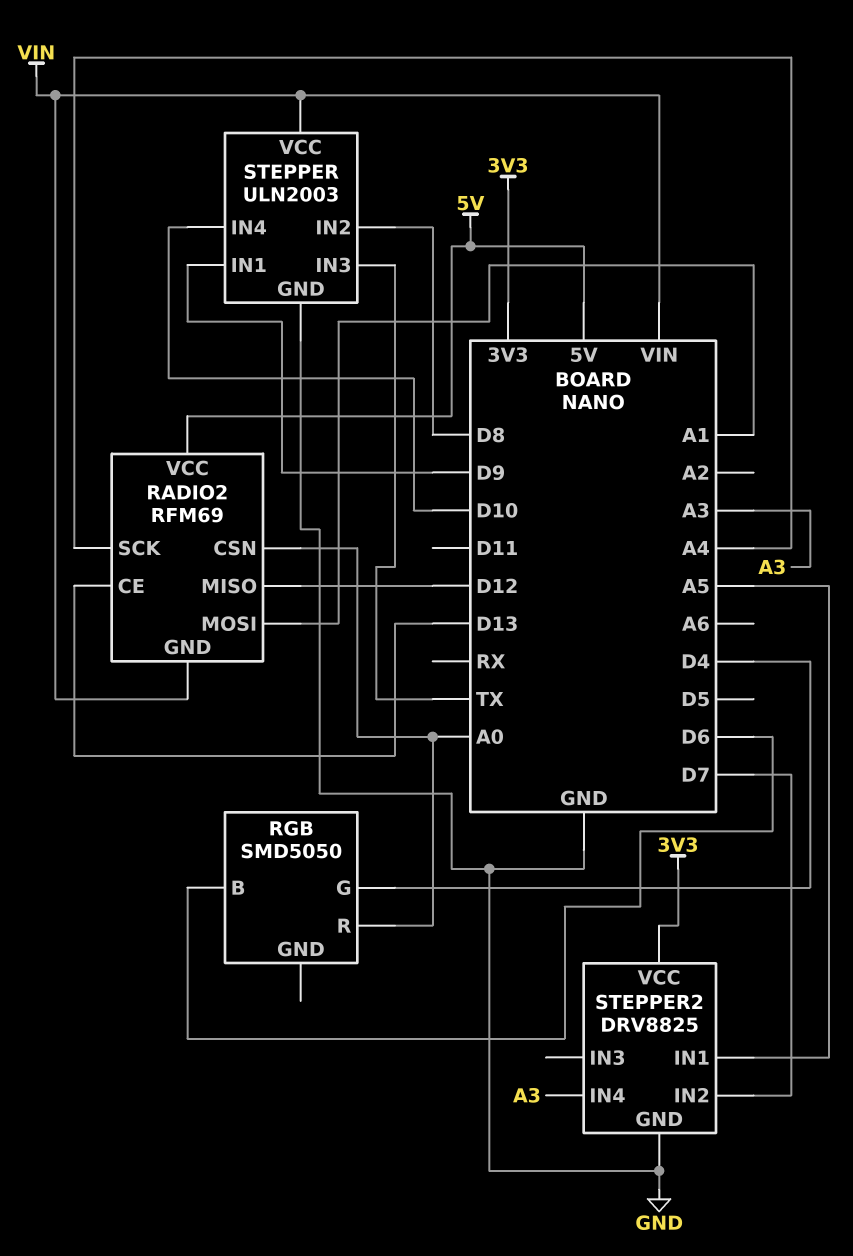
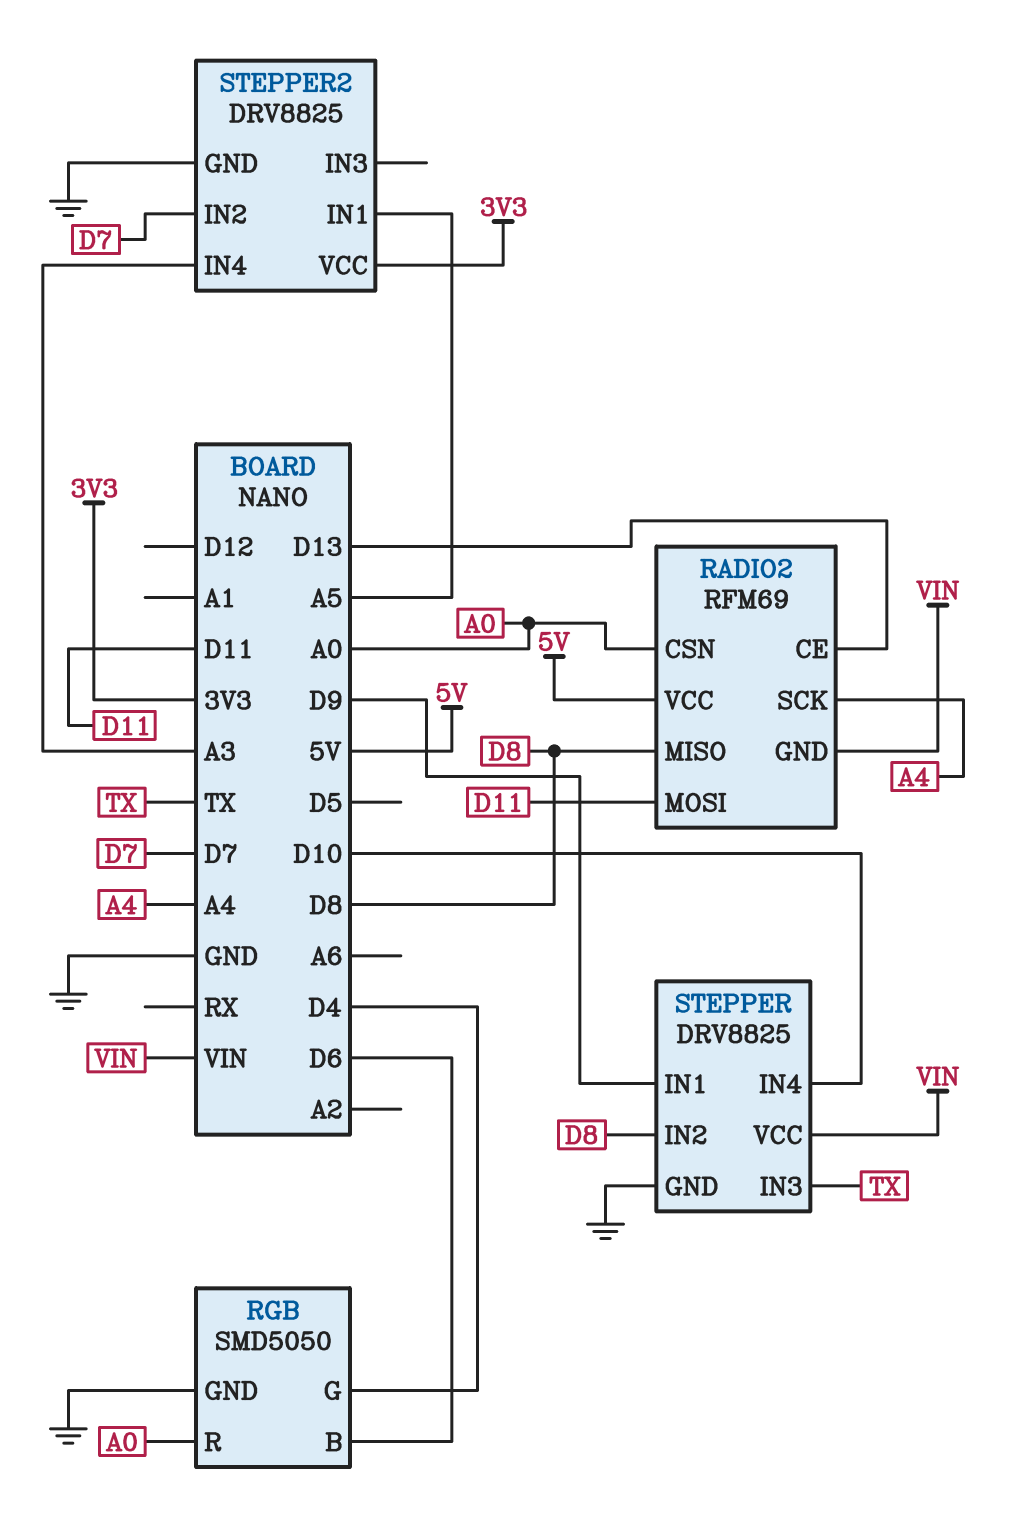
RADIO2 pin MISO: D12 -> D8
RADIO2 pin MOSI: A1 -> D11
RGB pin GND: none -> GND
STEPPER: ULN2003 -> DRV8825

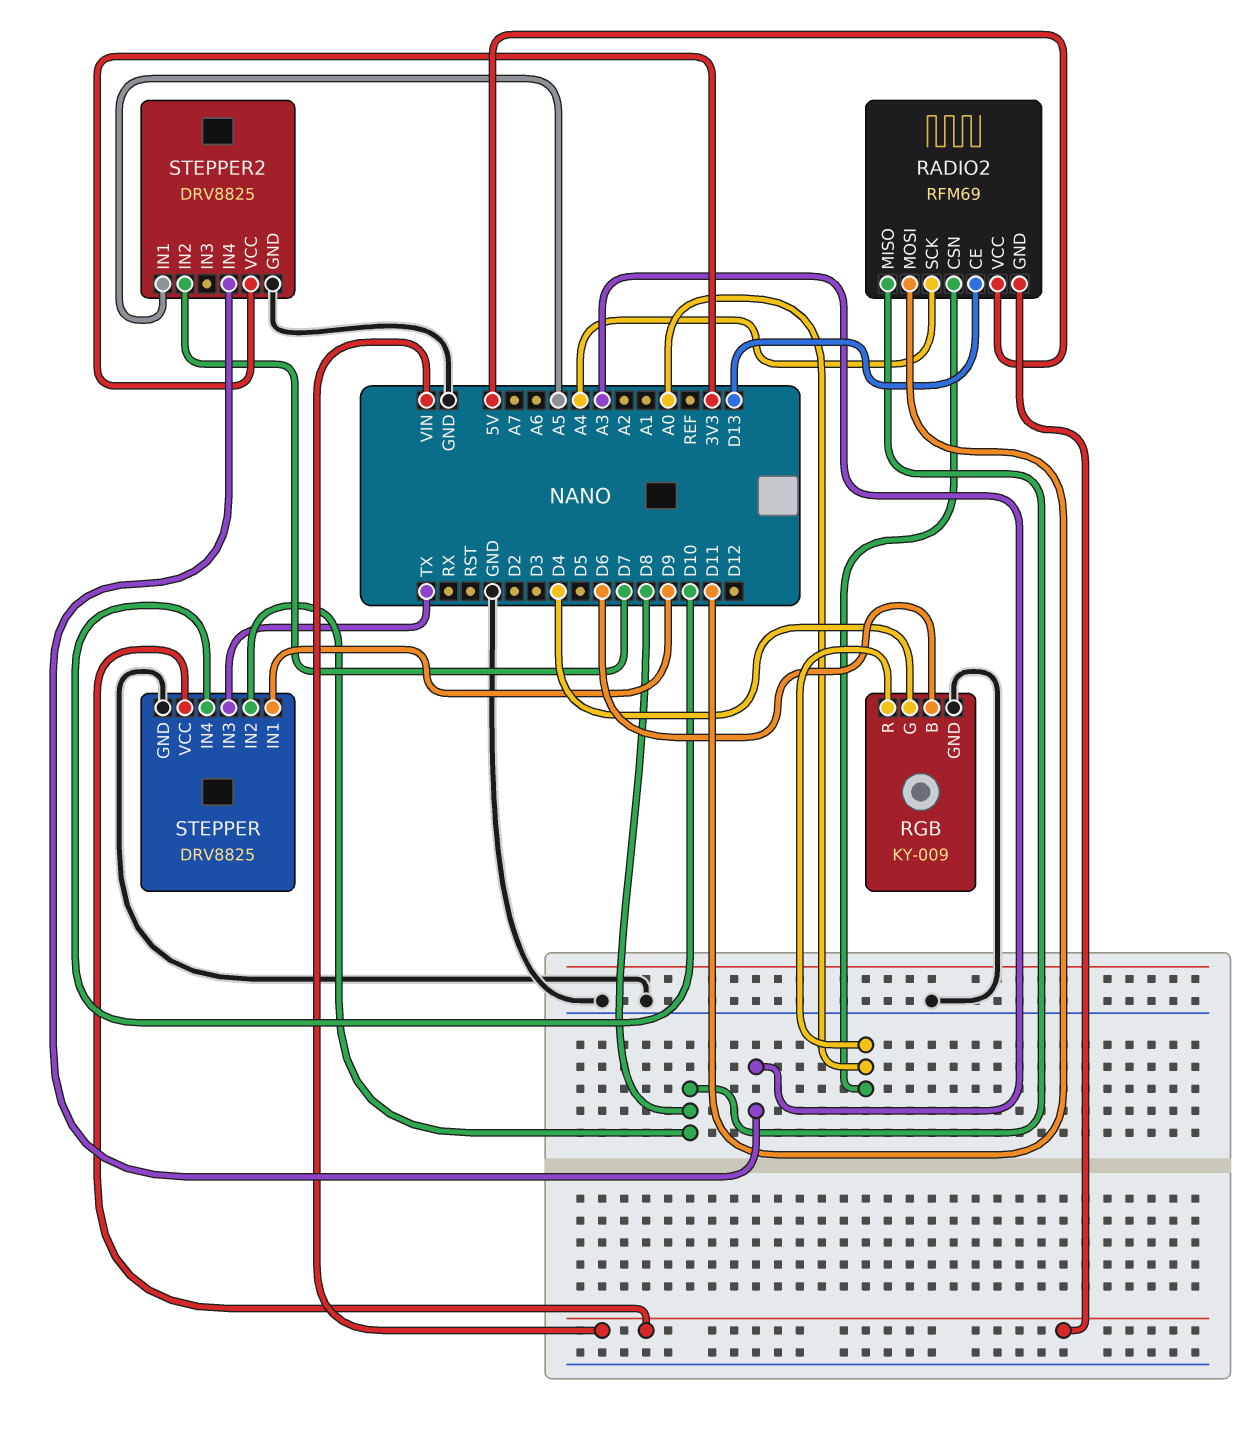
RGB: SMD5050 -> KY-009

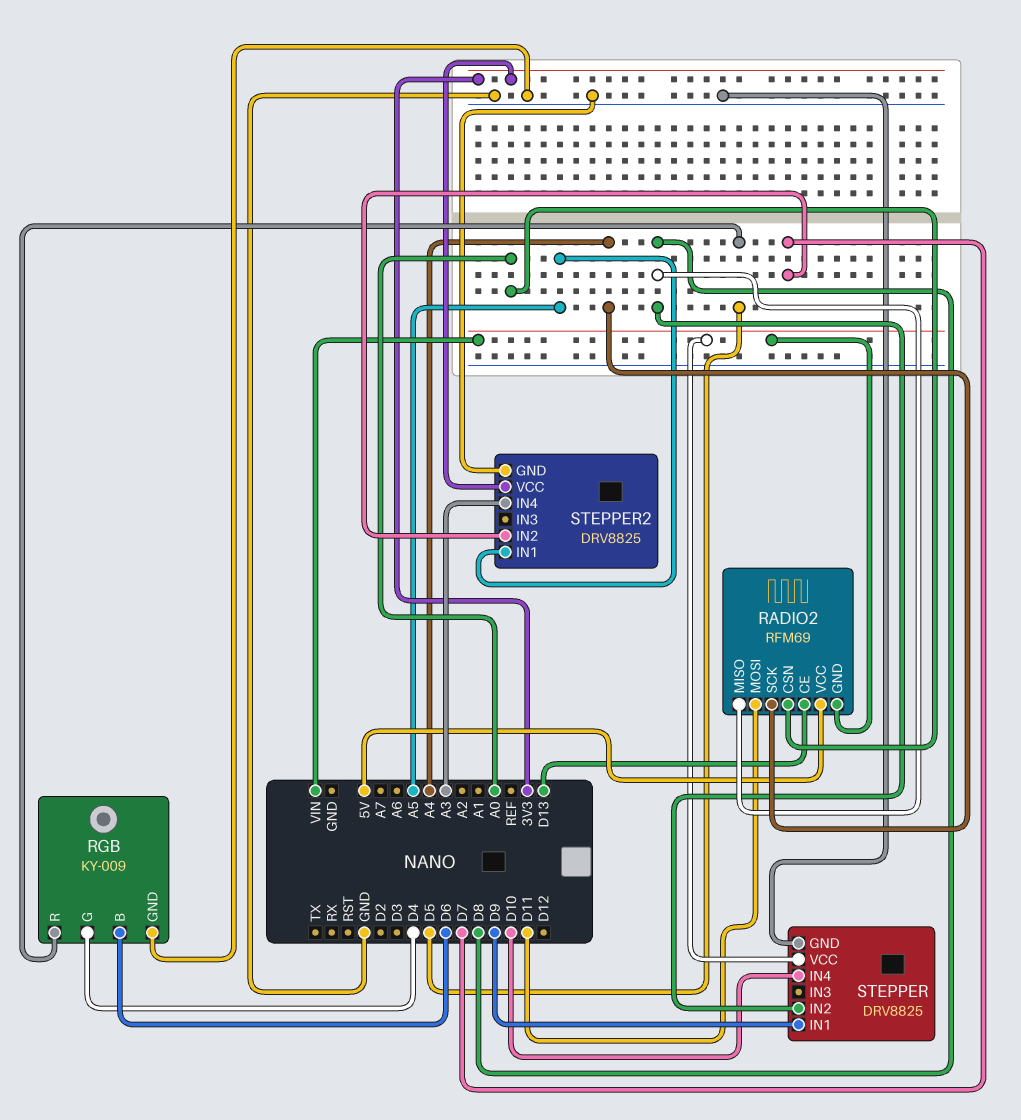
RGB pin R: A0 -> D5
STEPPER pin IN3: TX -> none

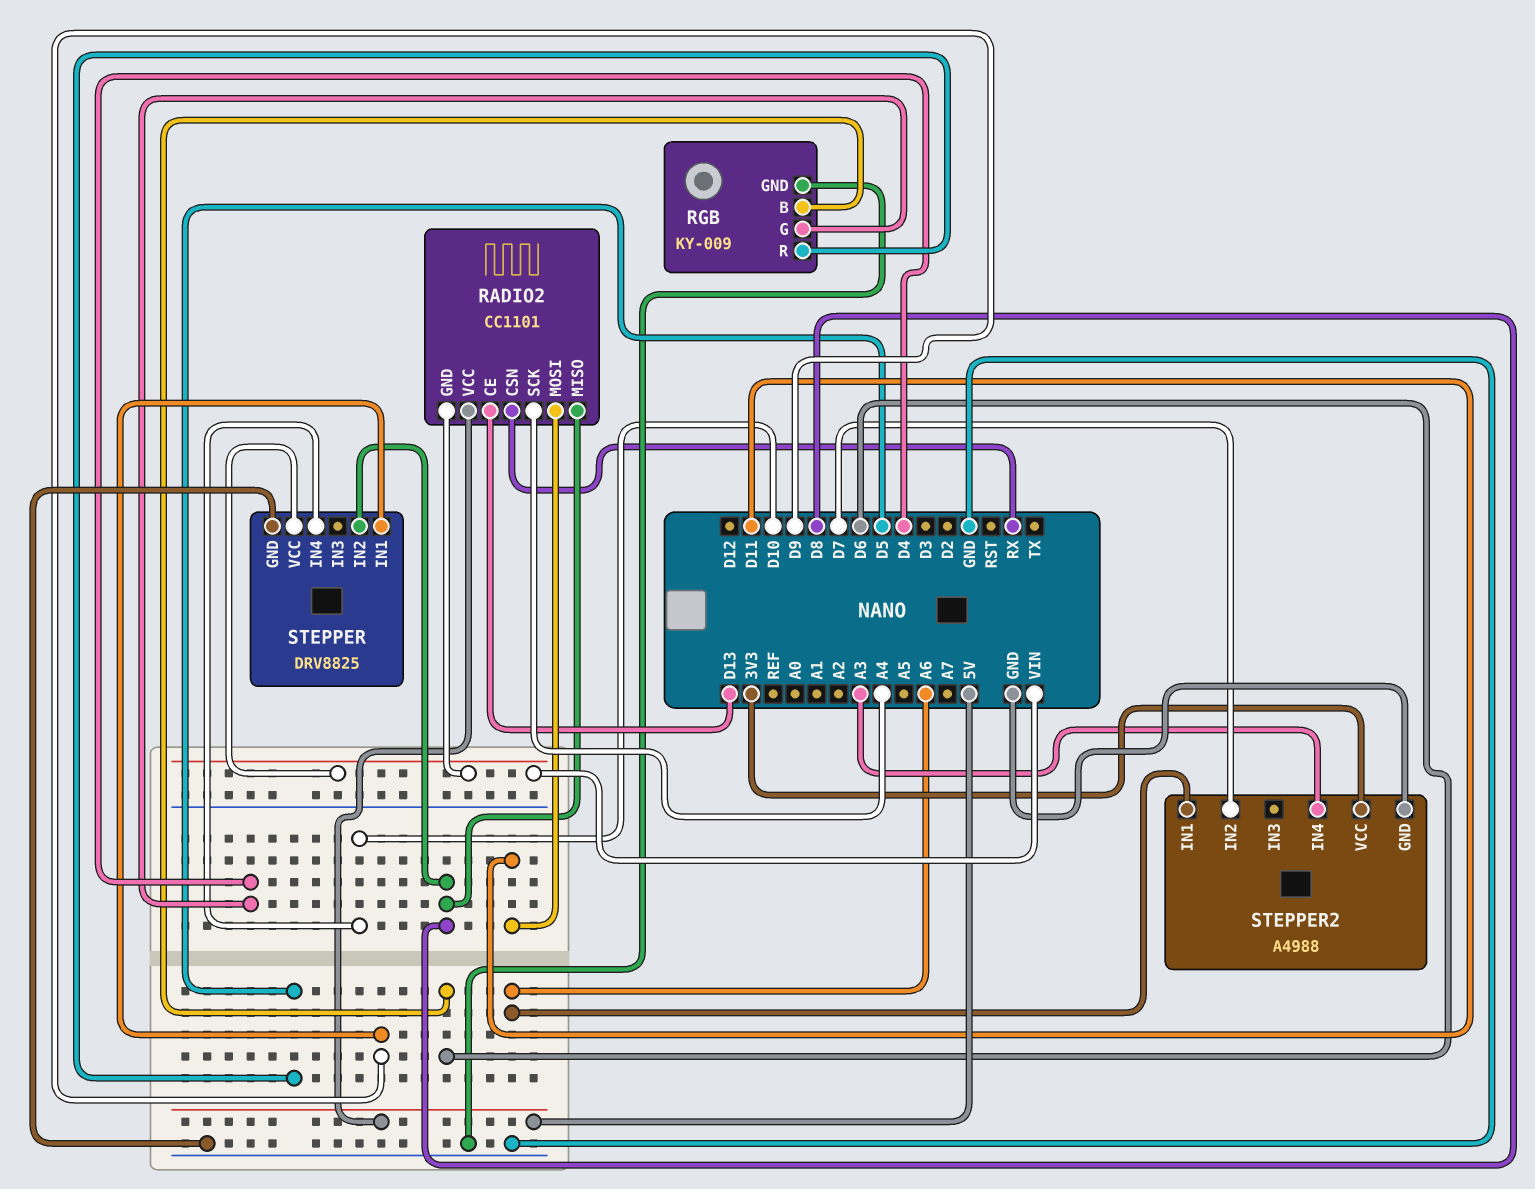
RADIO2: RFM69 -> CC1101
RADIO2 pin CSN: A0 -> RX
STEPPER2: DRV8825 -> A4988
STEPPER2 pin IN1: A5 -> A6

